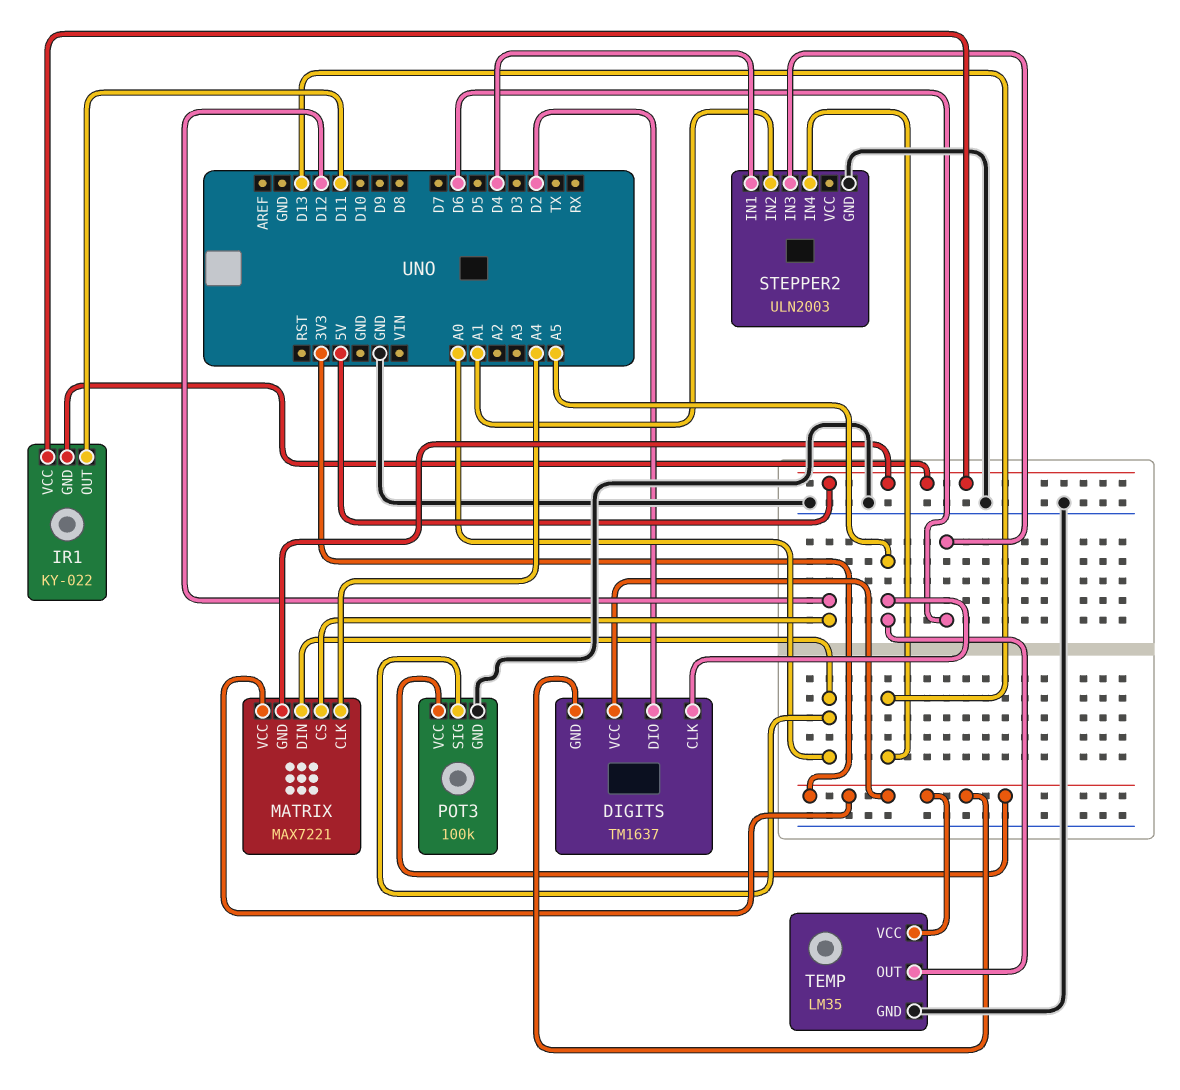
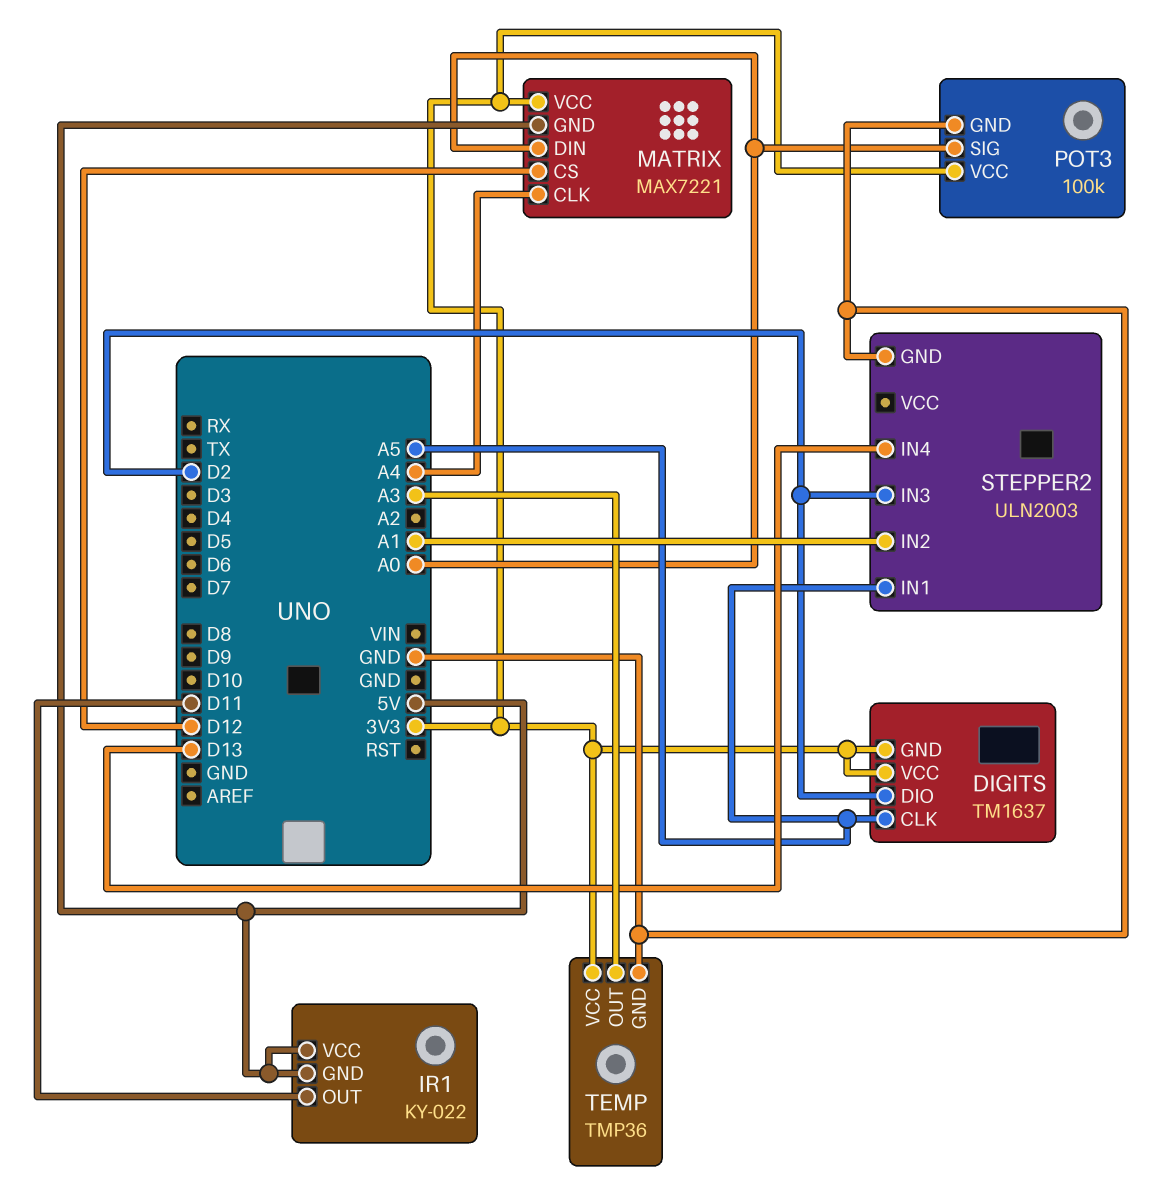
STEPPER2 pin IN1: D4 -> A5
STEPPER2 pin IN3: D6 -> D2
TEMP: LM35 -> TMP36
TEMP pin OUT: A5 -> A3

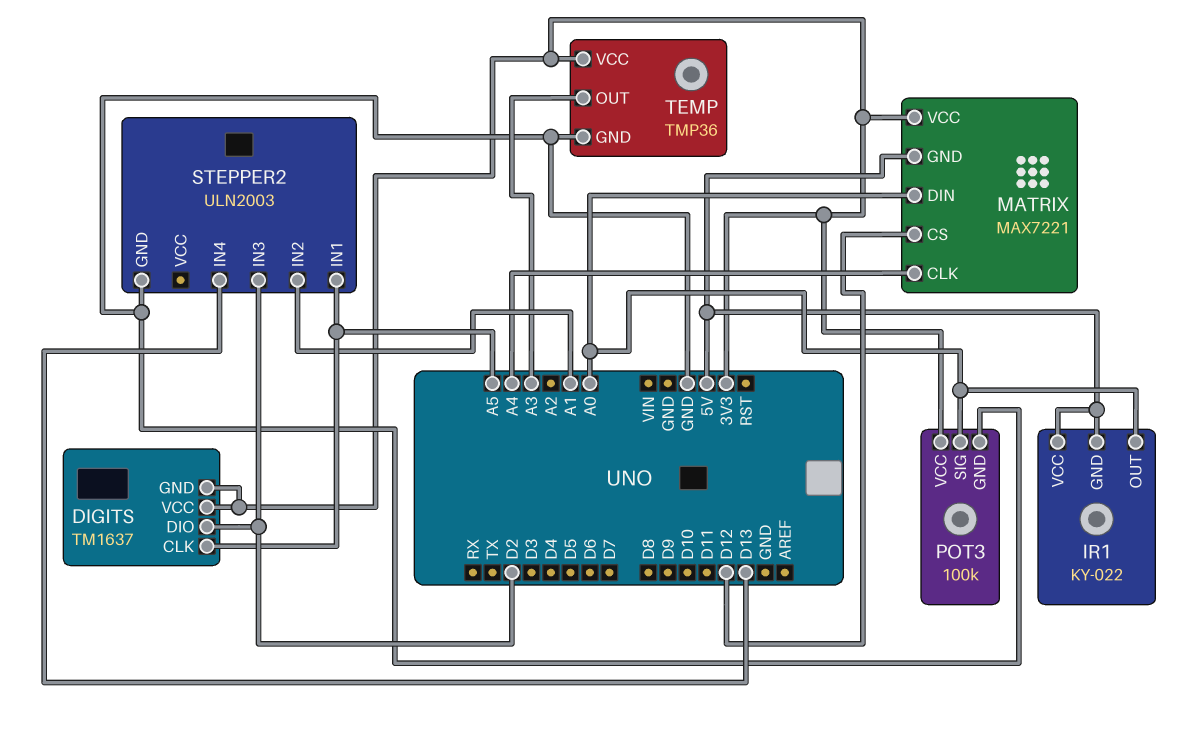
IR1 pin OUT: D11 -> A0

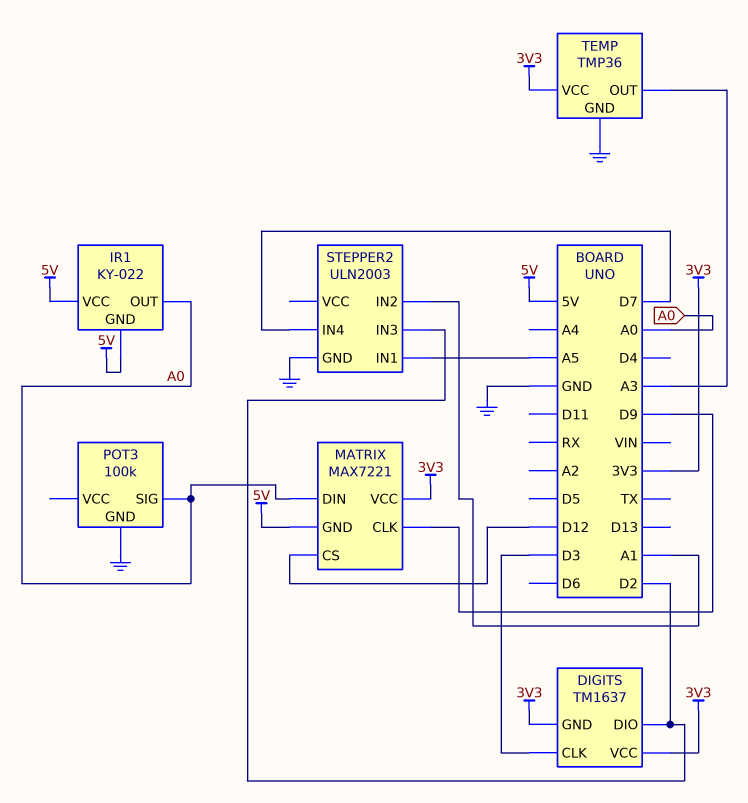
DIGITS pin CLK: A5 -> D3
MATRIX pin CLK: A4 -> D9
POT3 pin VCC: 3V3 -> none
STEPPER2 pin IN4: D13 -> D7

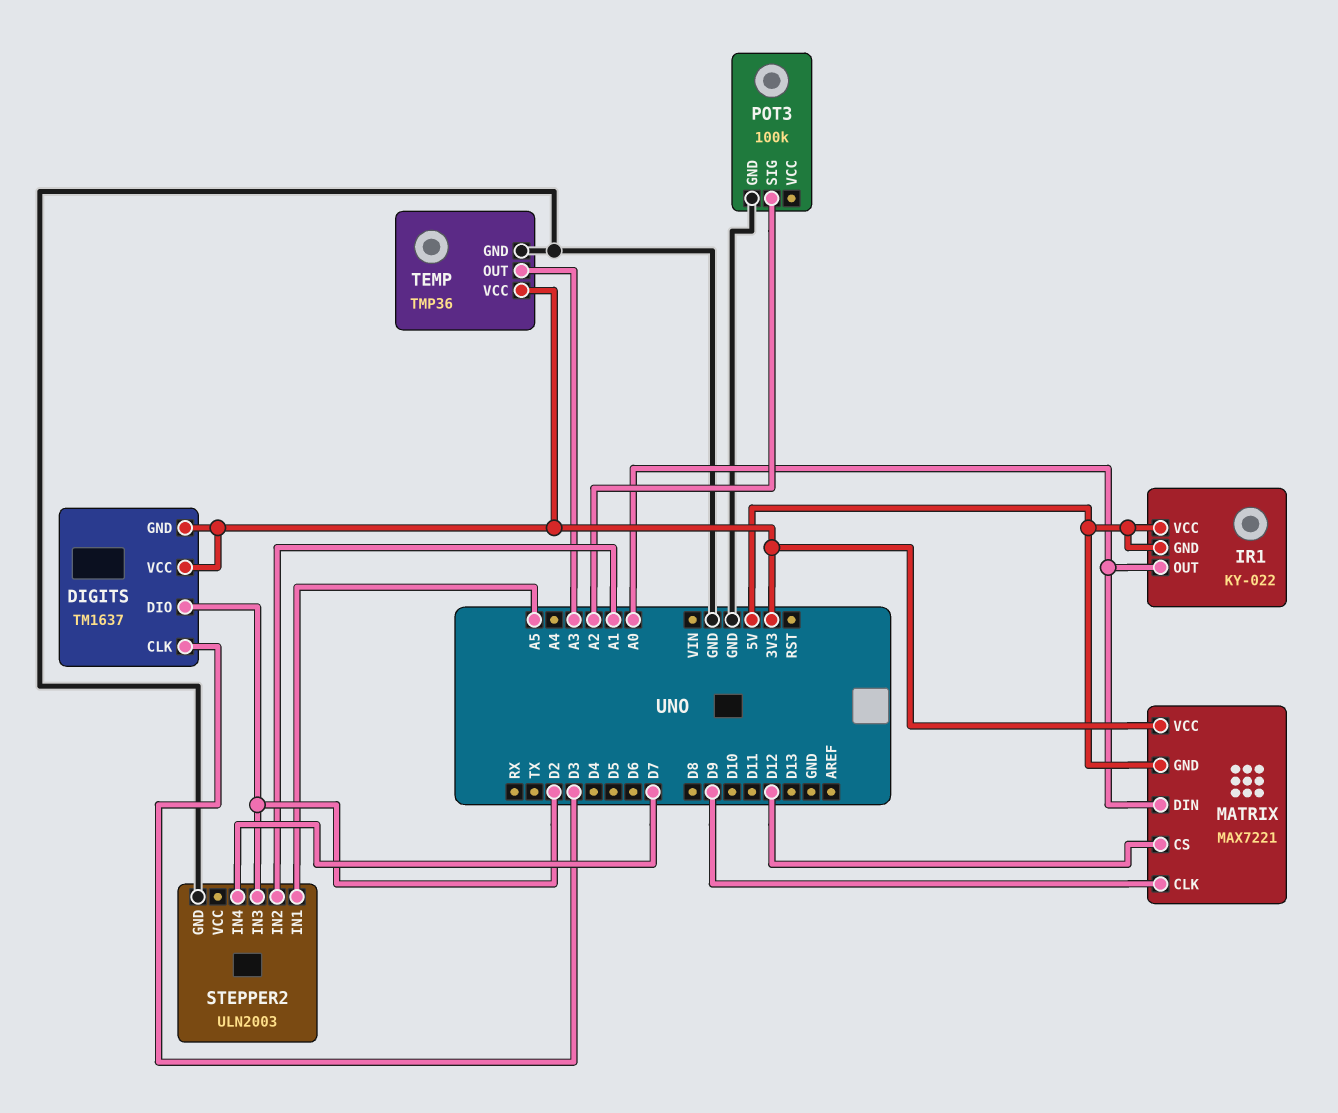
POT3 pin SIG: A0 -> A2

